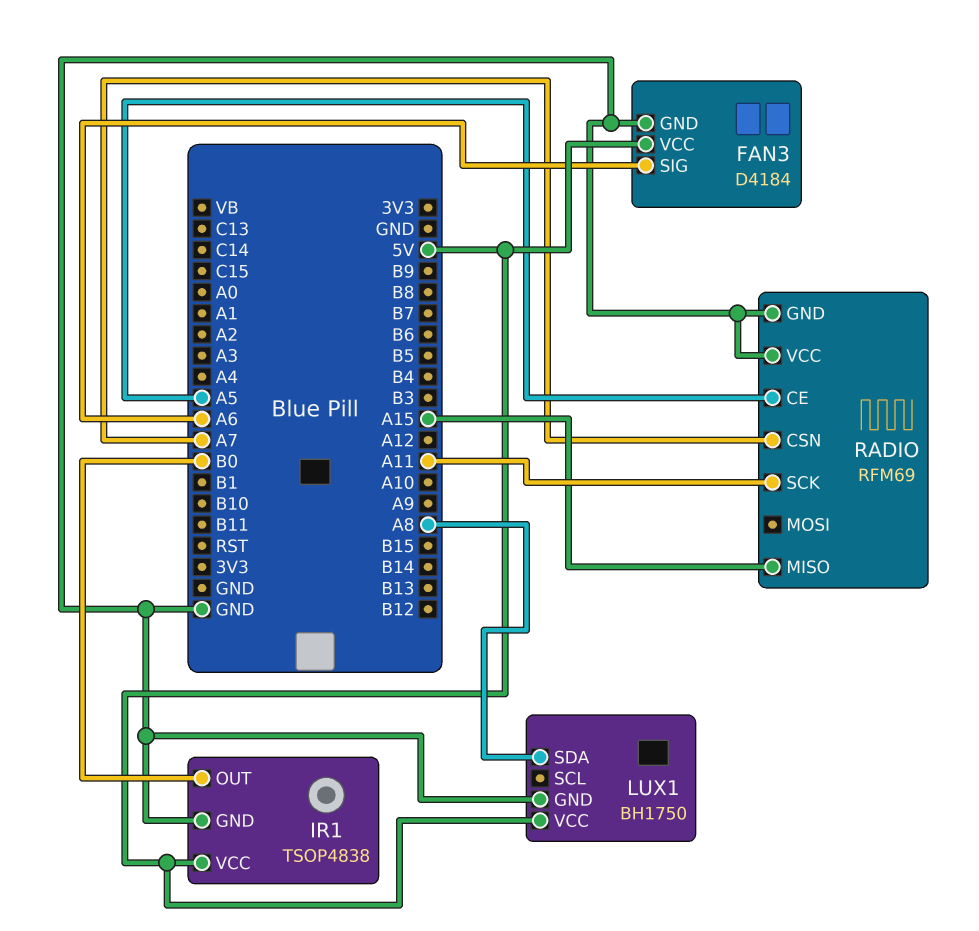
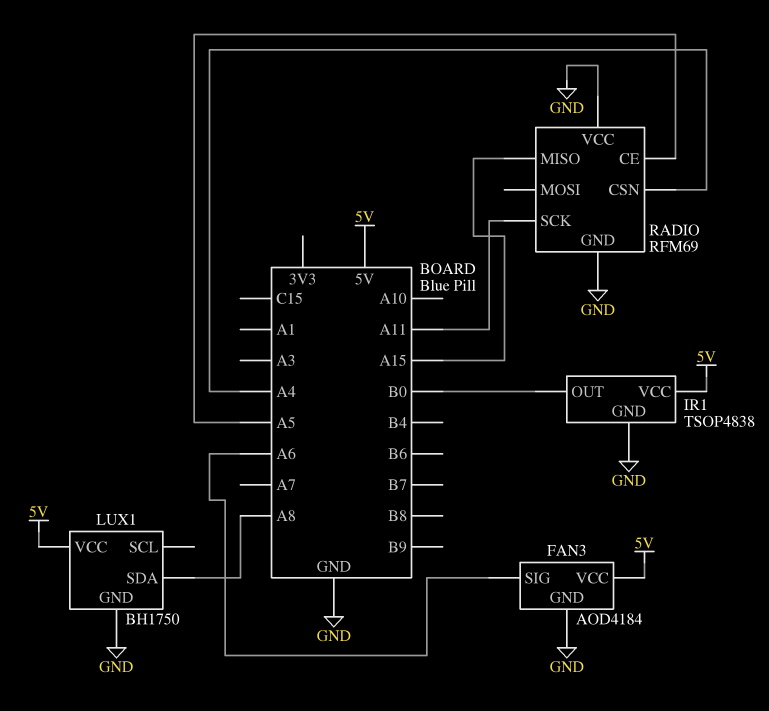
FAN3: D4184 -> AOD4184
RADIO pin CSN: A7 -> A4

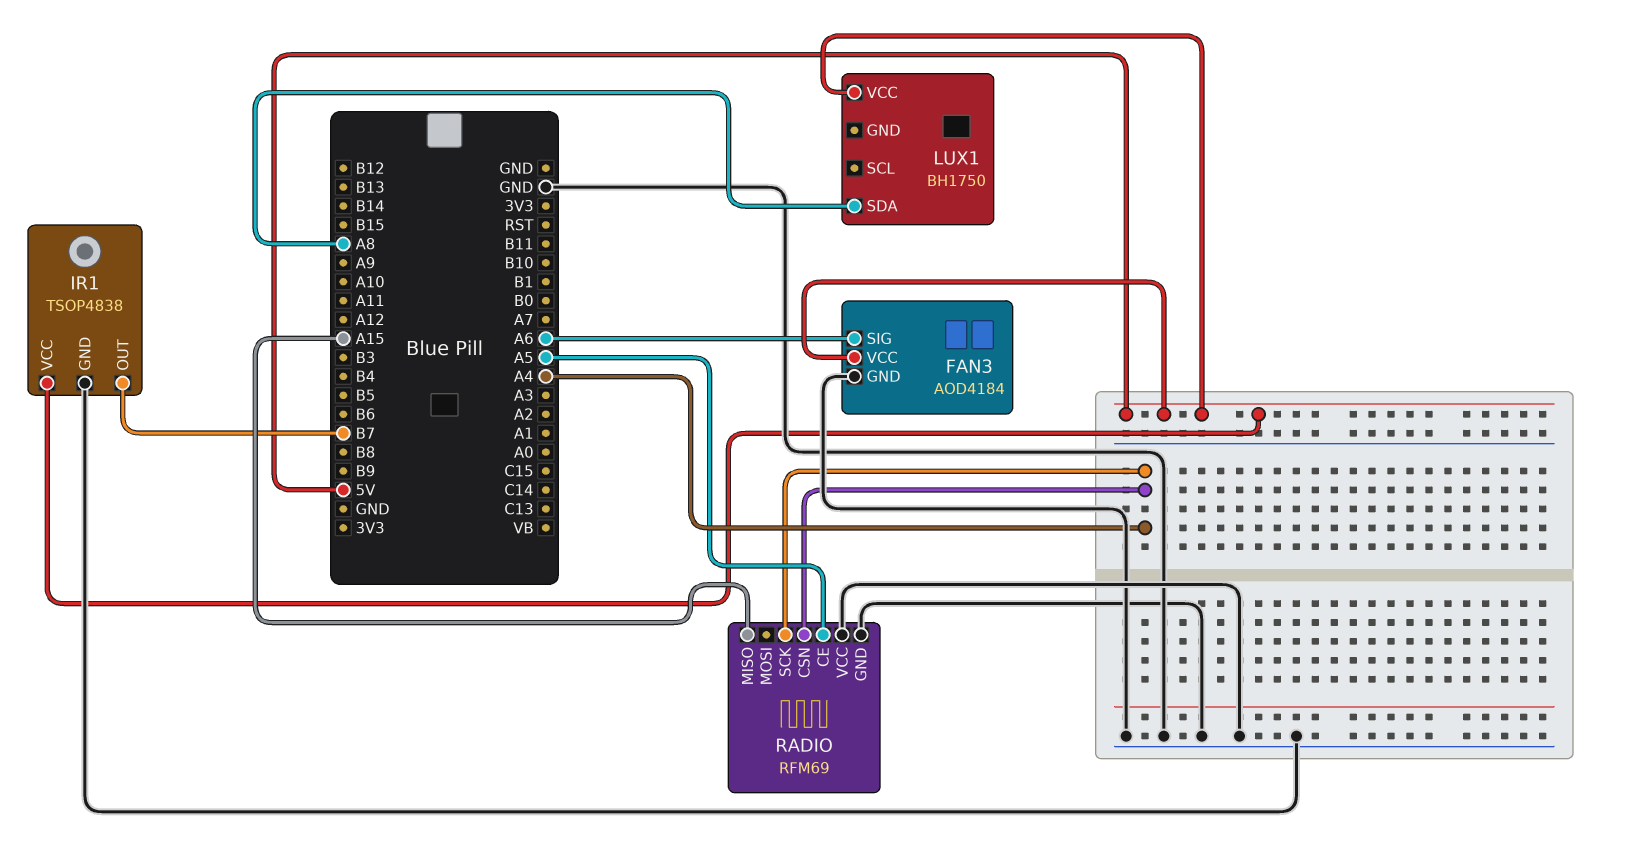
IR1 pin OUT: B0 -> B7
LUX1 pin GND: GND -> none
RADIO pin SCK: A11 -> A4

